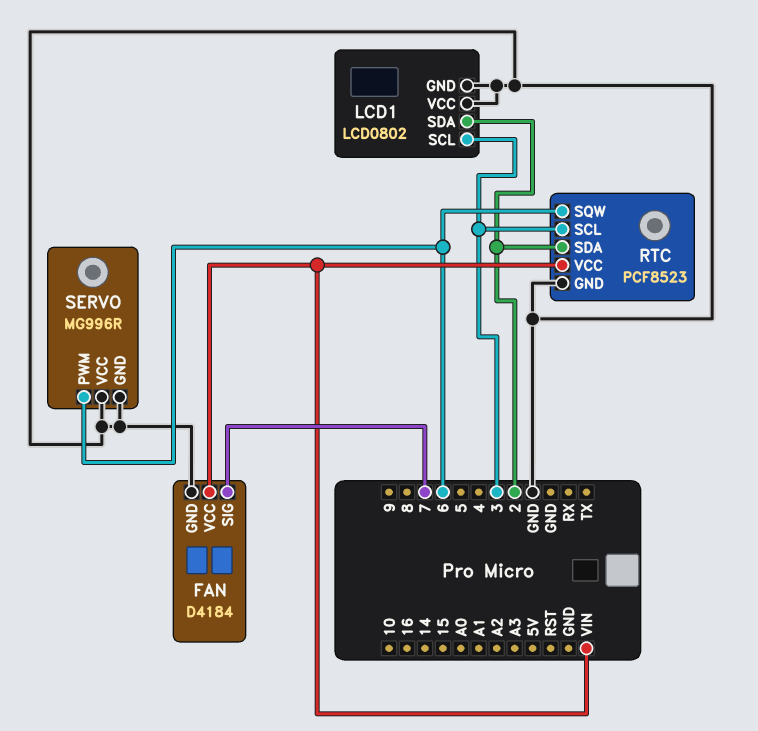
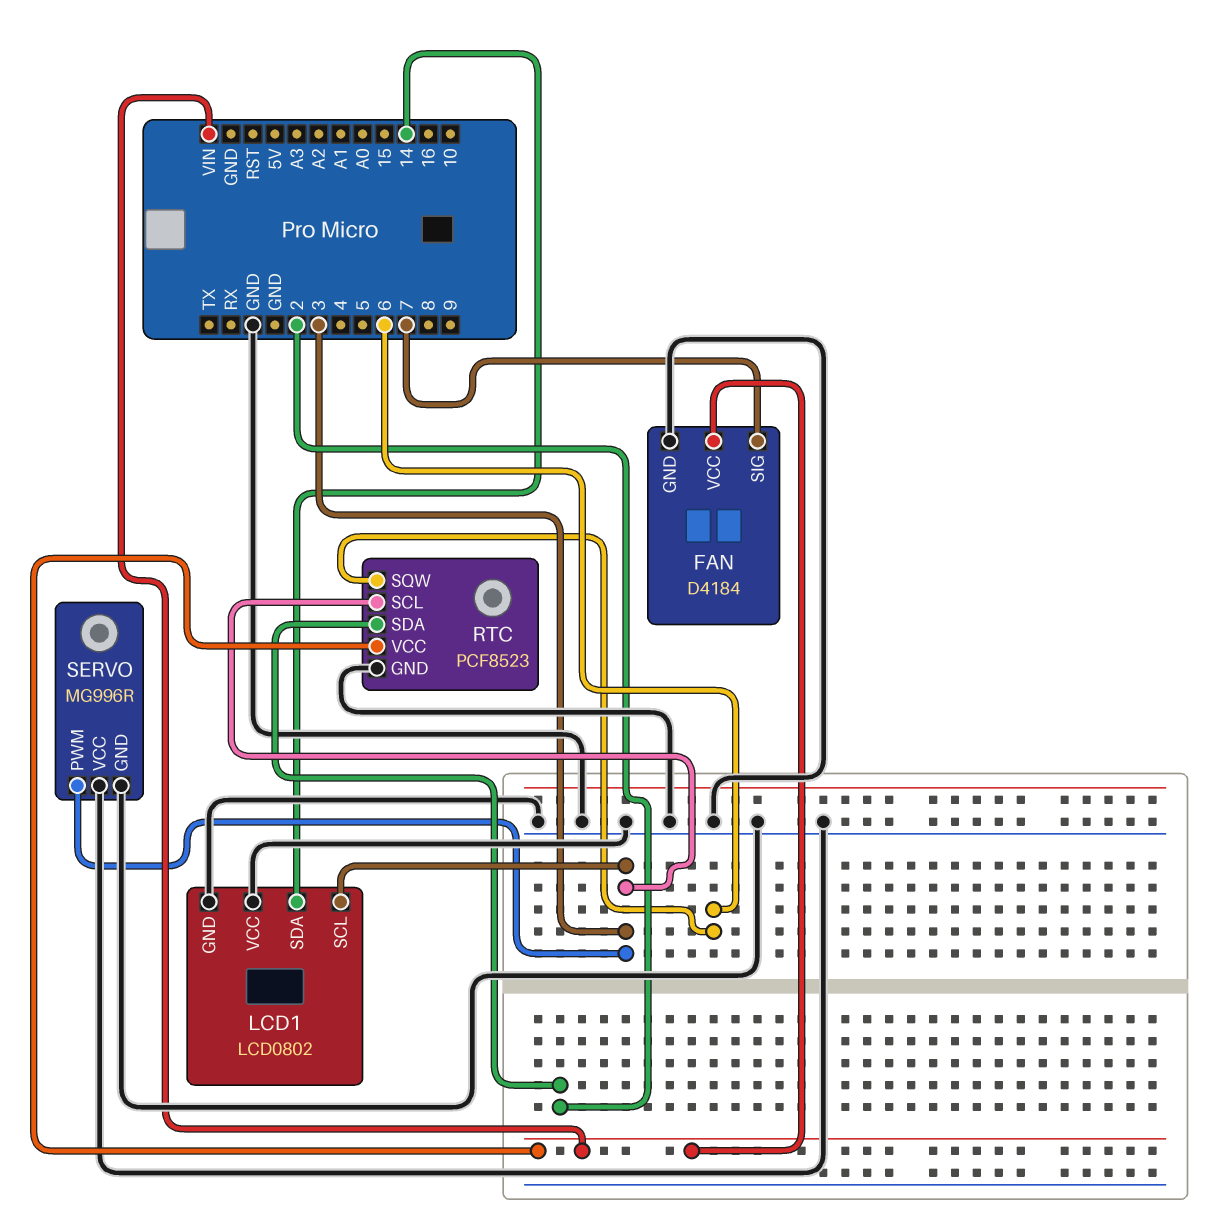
LCD1 pin SDA: 2 -> 14
SERVO pin PWM: 6 -> 3

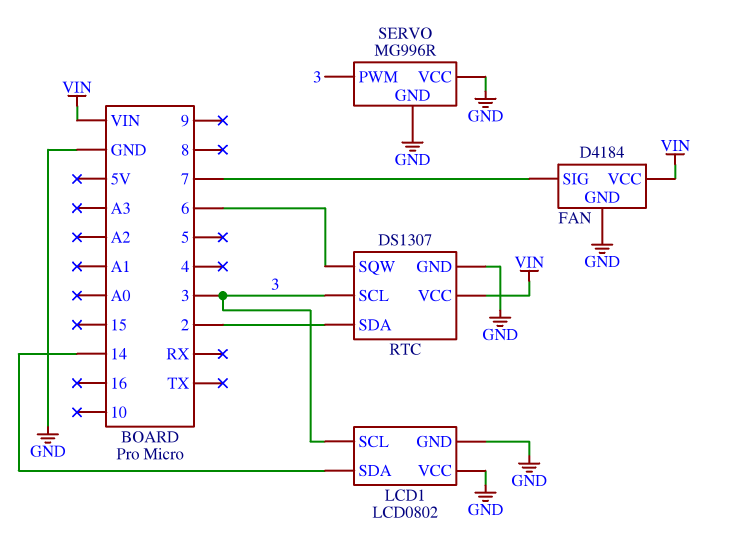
RTC: PCF8523 -> DS1307

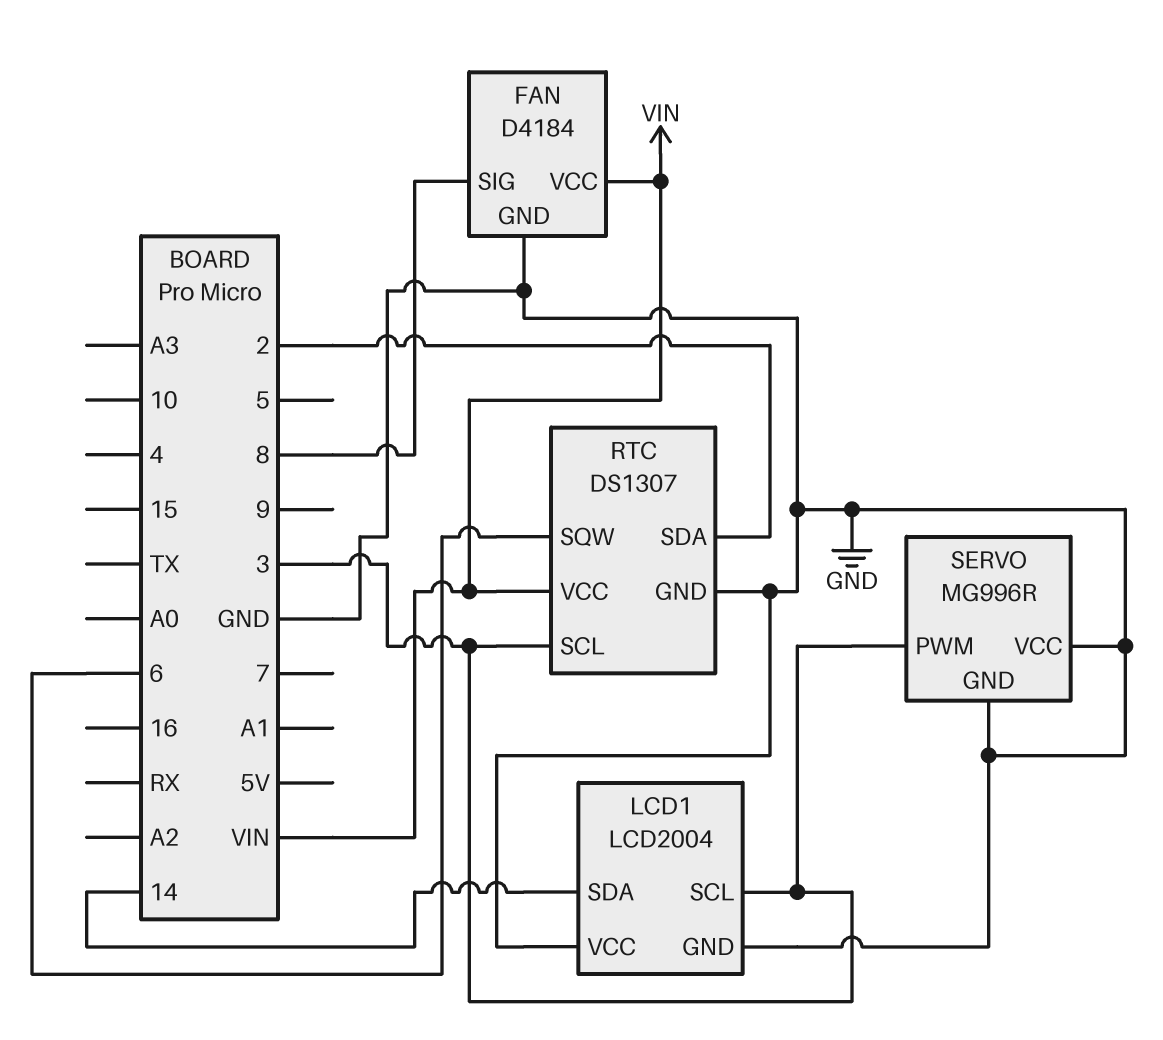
FAN pin SIG: 7 -> 8
LCD1: LCD0802 -> LCD2004

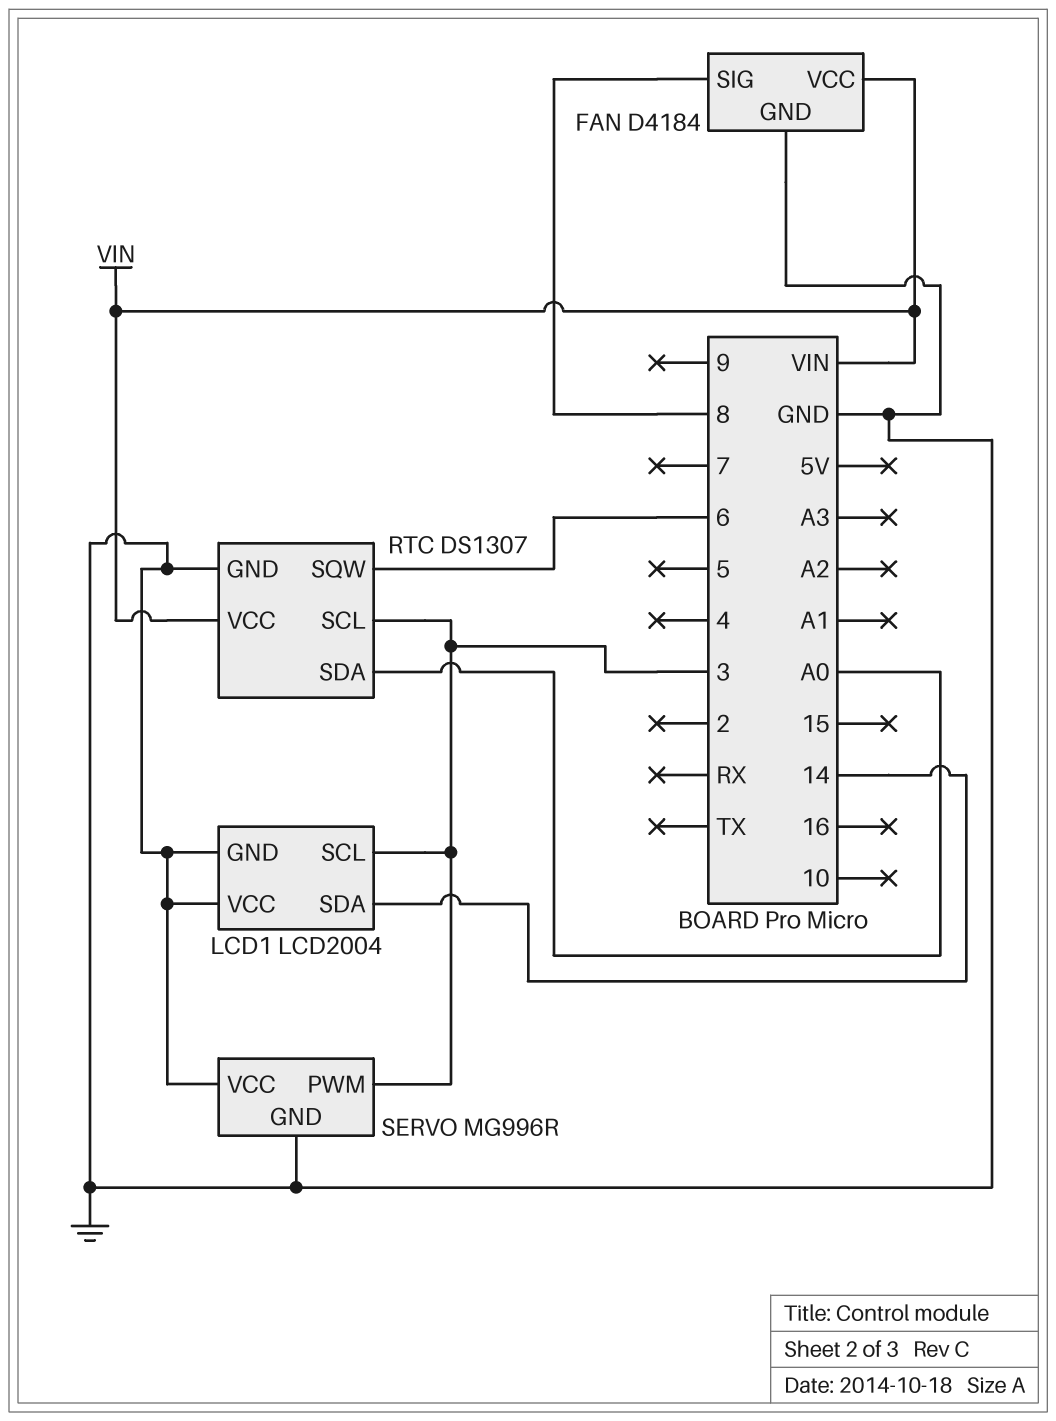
RTC pin SDA: 2 -> A0

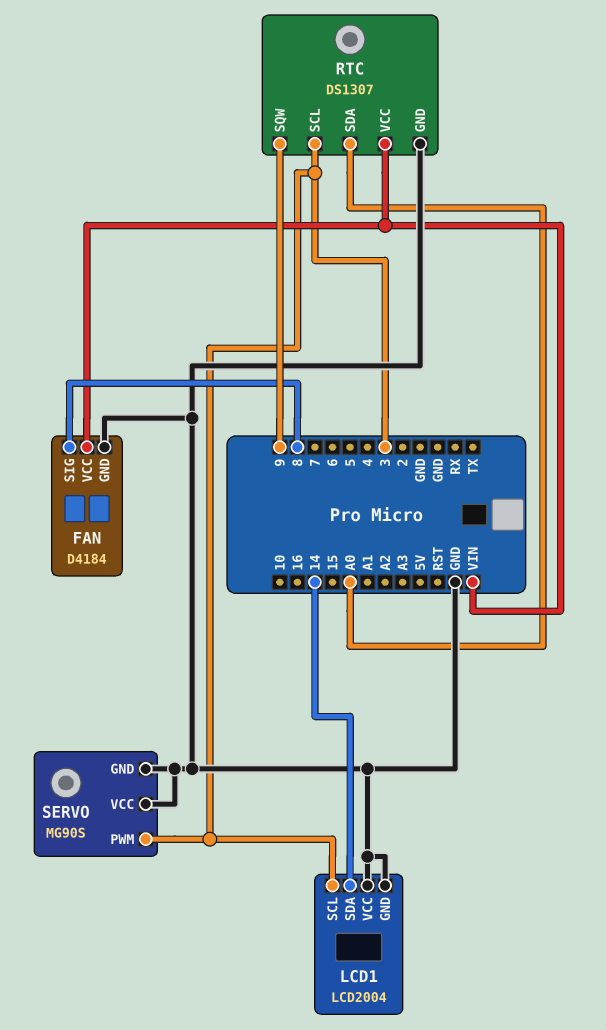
RTC pin SQW: 6 -> 9
SERVO: MG996R -> MG90S

